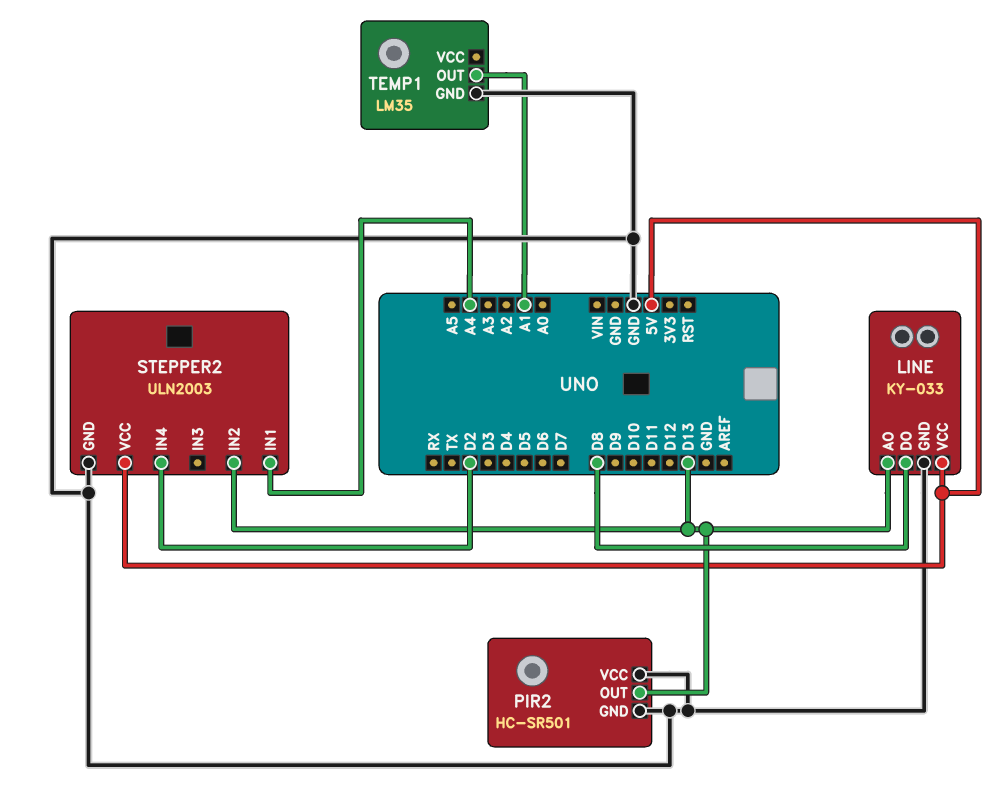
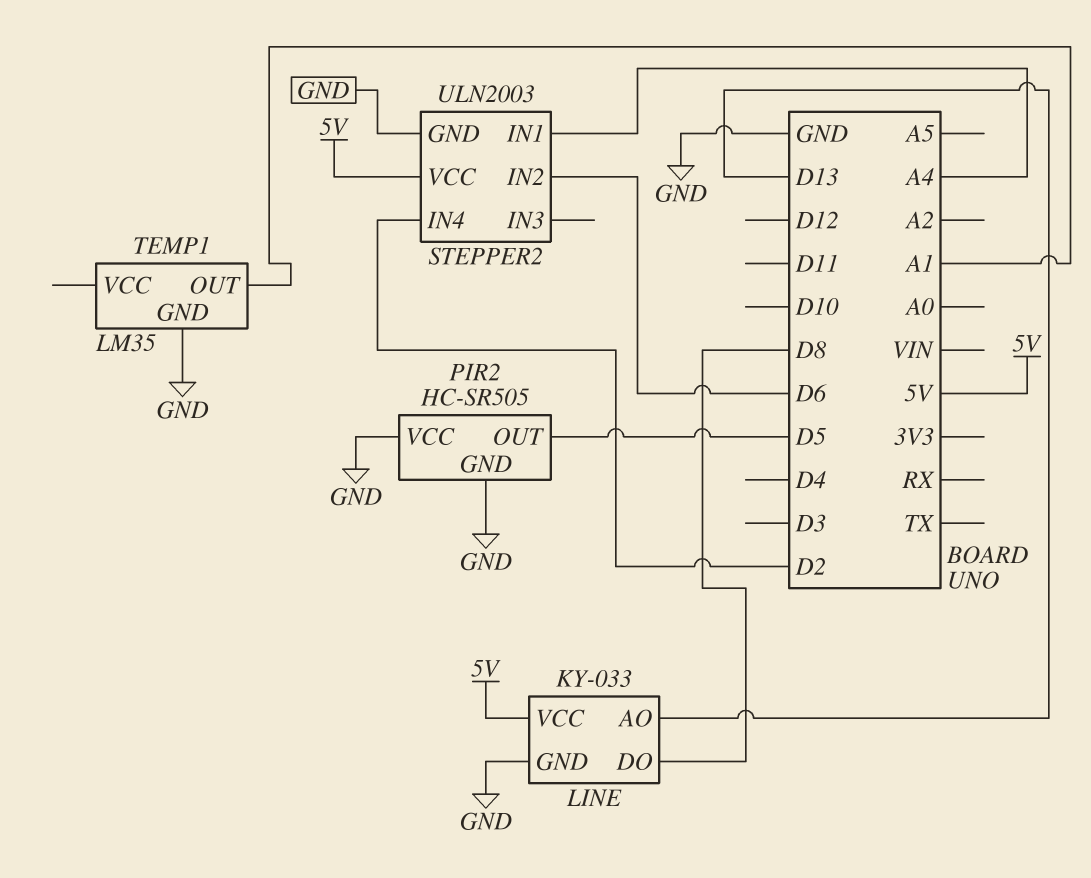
PIR2: HC-SR501 -> HC-SR505
PIR2 pin OUT: D13 -> D5
STEPPER2 pin IN2: D13 -> D6

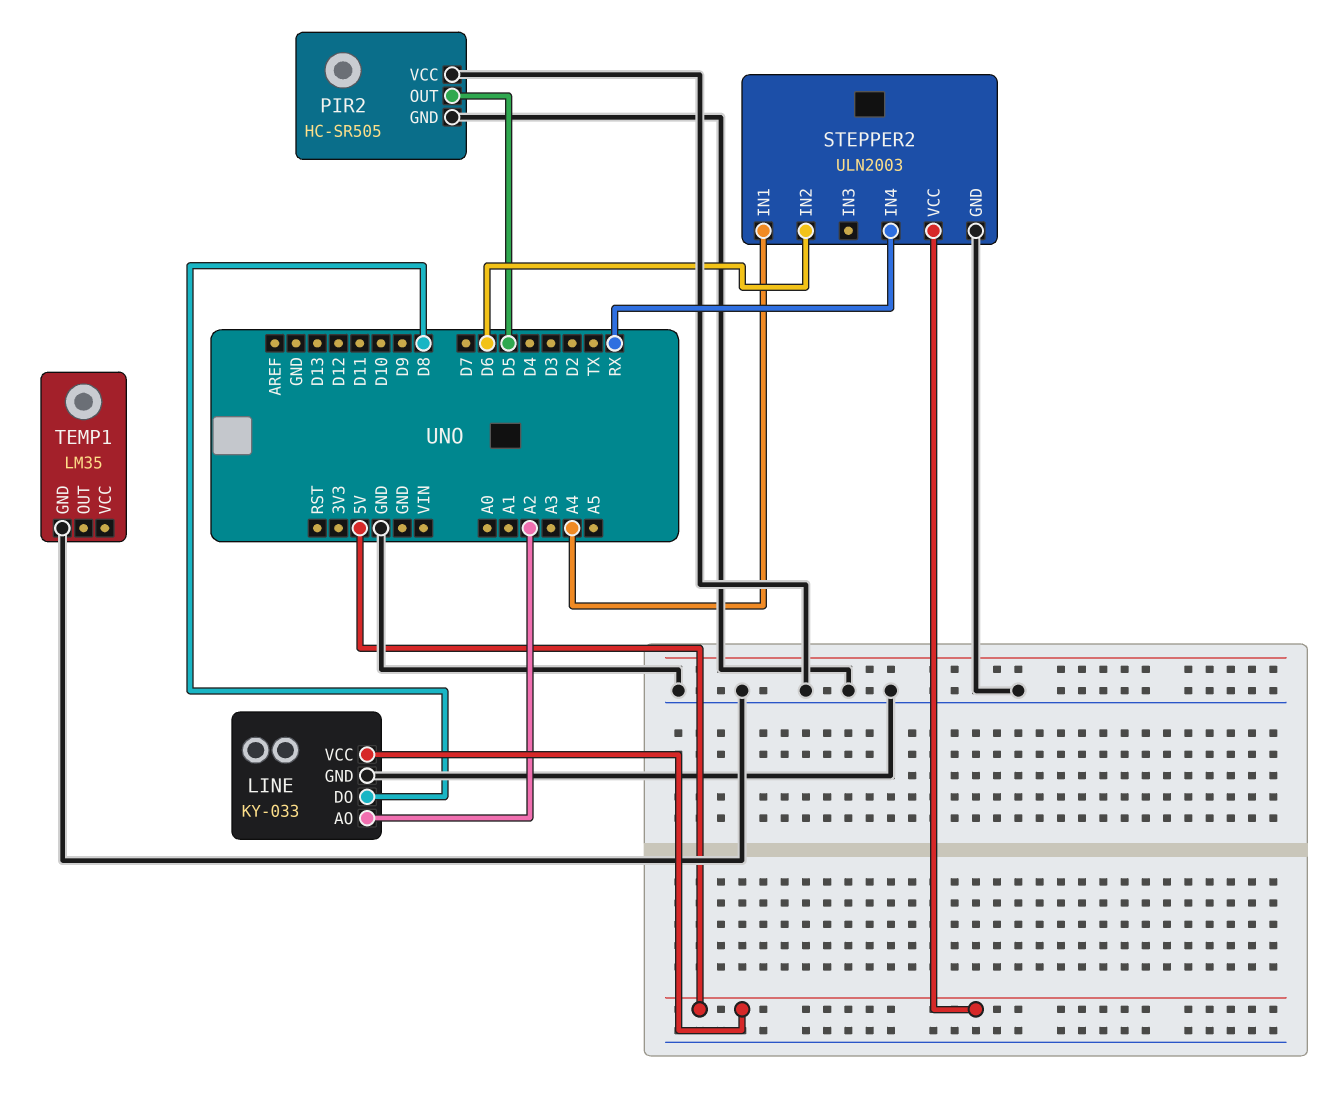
LINE pin AO: D13 -> A2
STEPPER2 pin IN4: D2 -> RX
TEMP1 pin OUT: A1 -> none

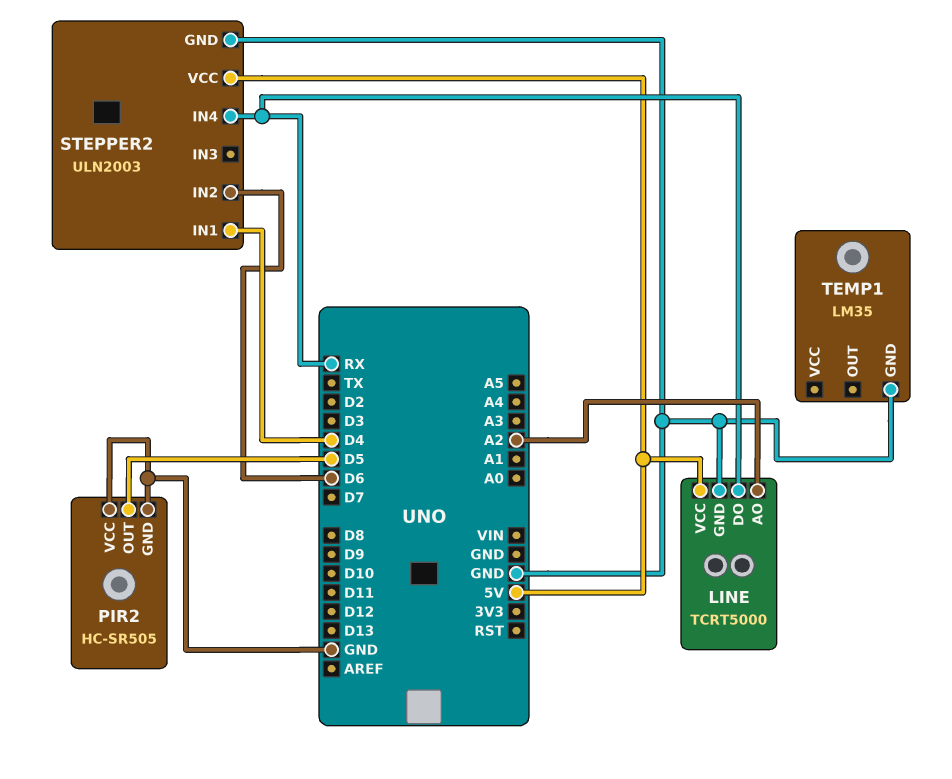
LINE: KY-033 -> TCRT5000
LINE pin DO: D8 -> RX
STEPPER2 pin IN1: A4 -> D4

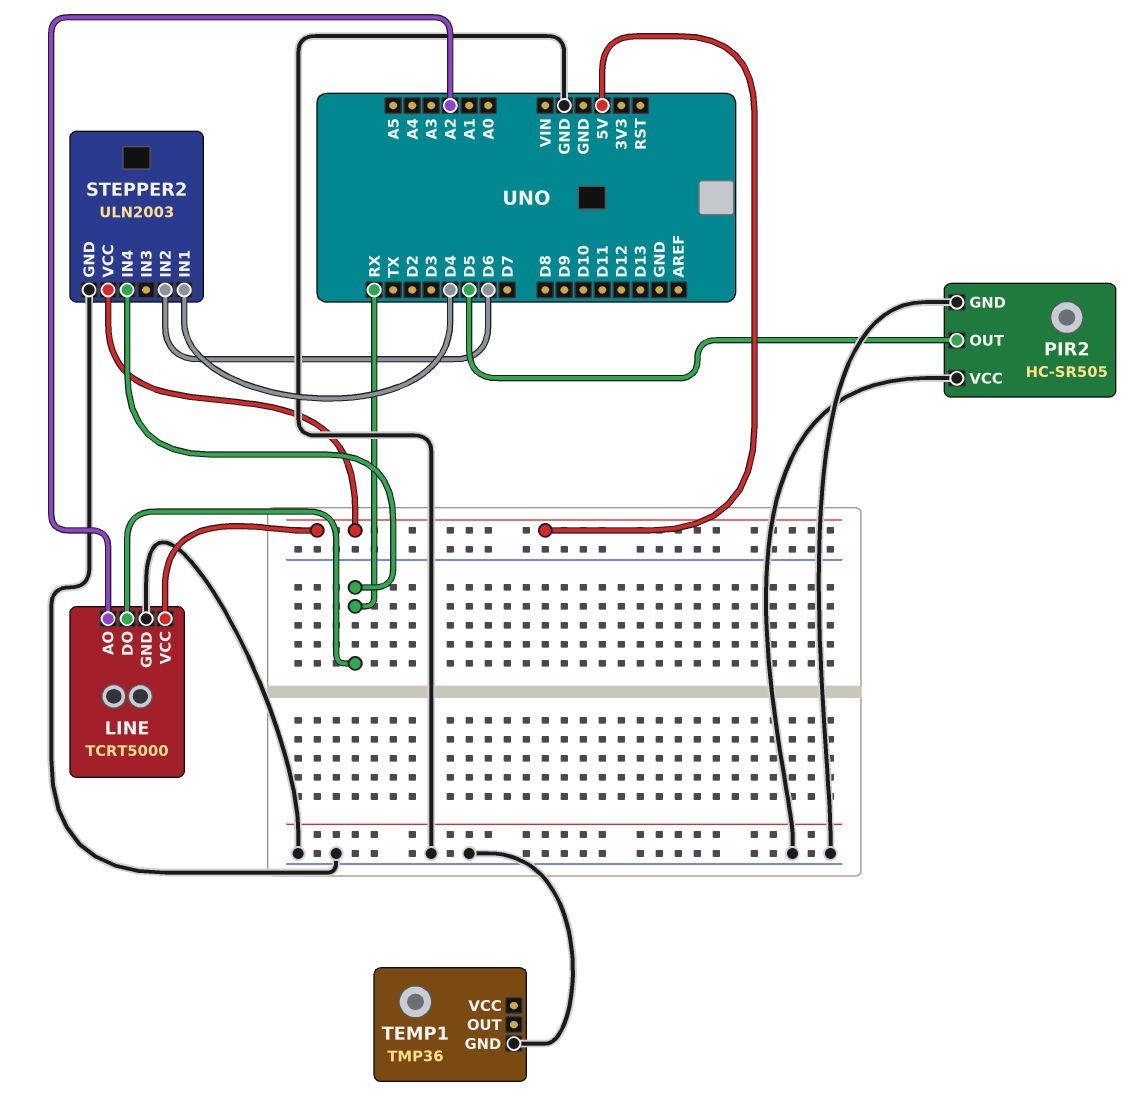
TEMP1: LM35 -> TMP36

